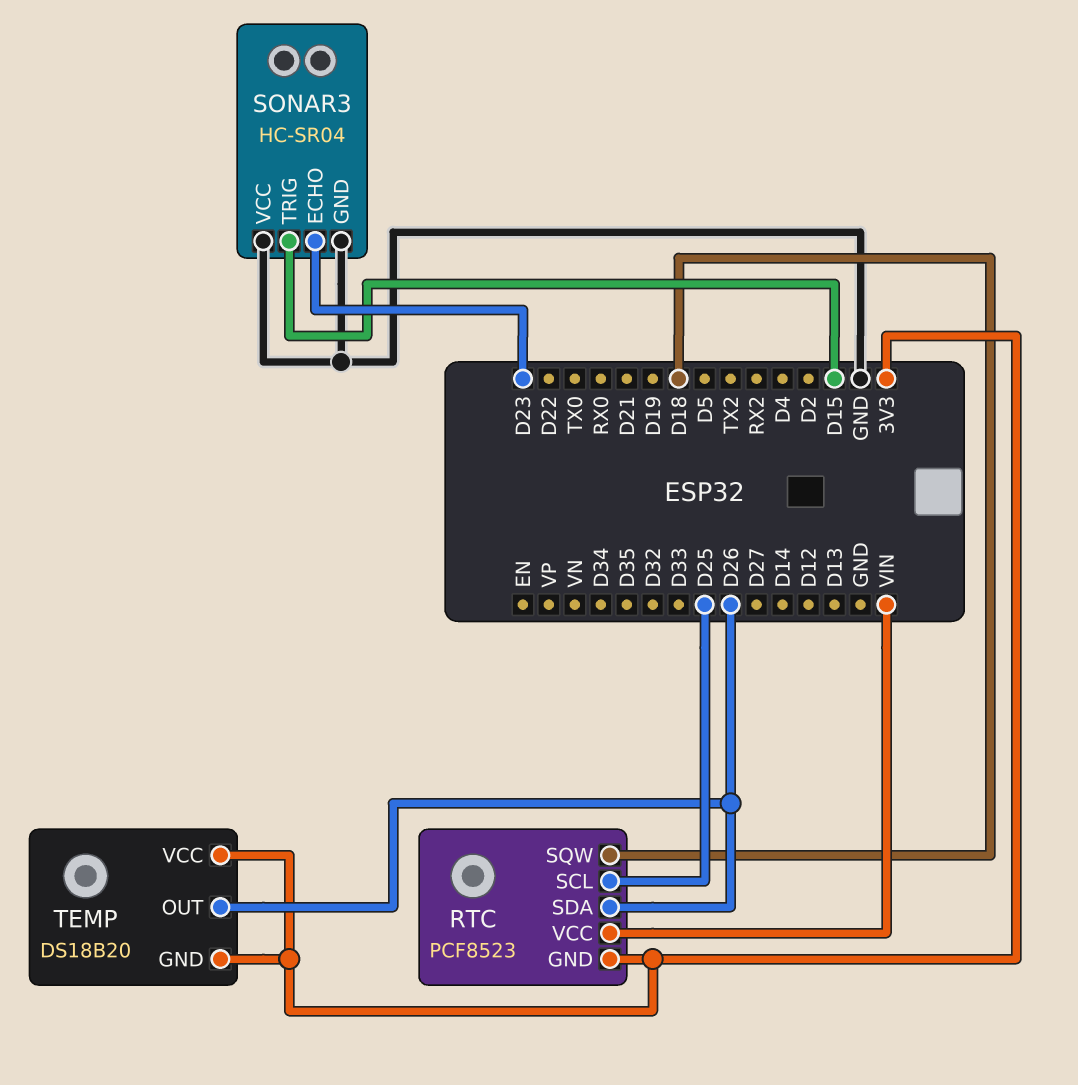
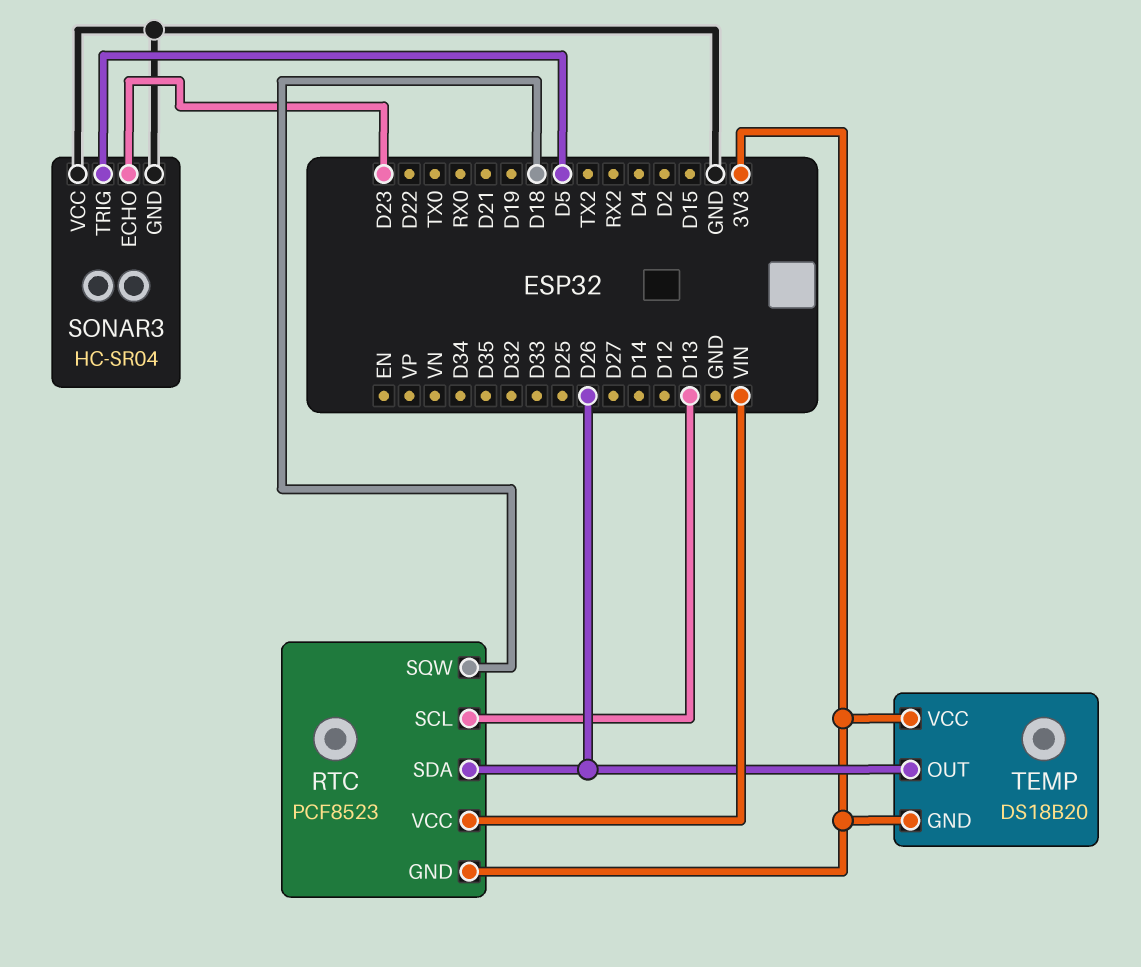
RTC pin SCL: D25 -> D13
SONAR3 pin TRIG: D15 -> D5

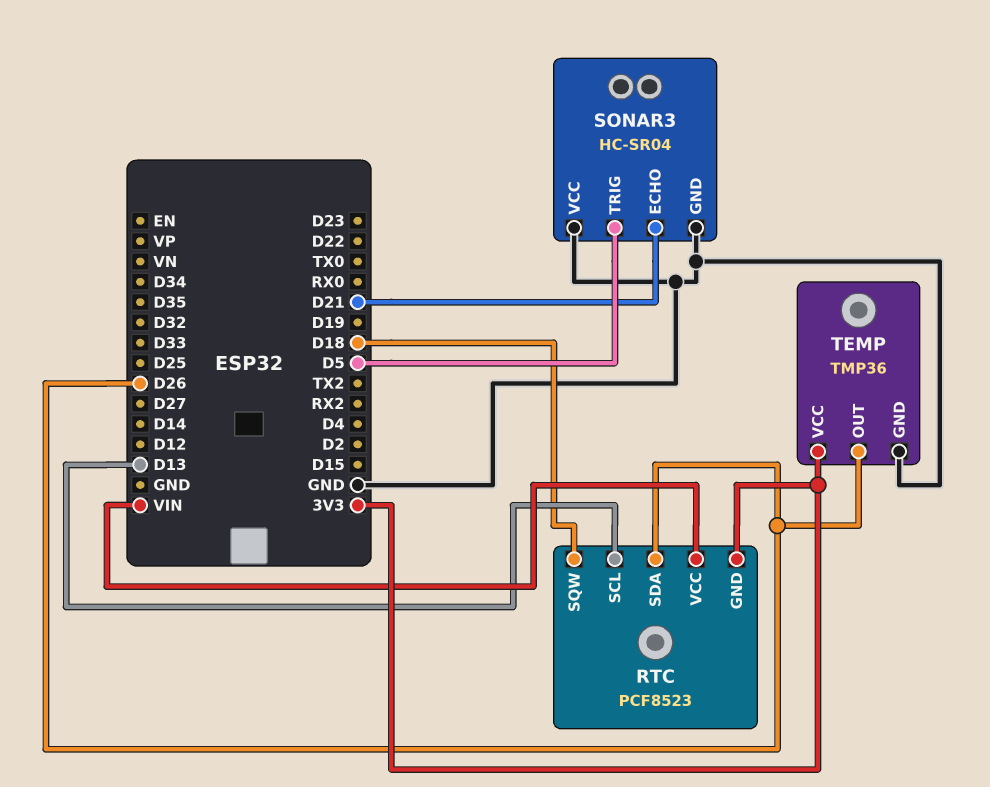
SONAR3 pin ECHO: D23 -> D21
TEMP: DS18B20 -> TMP36
TEMP pin GND: 3V3 -> GND

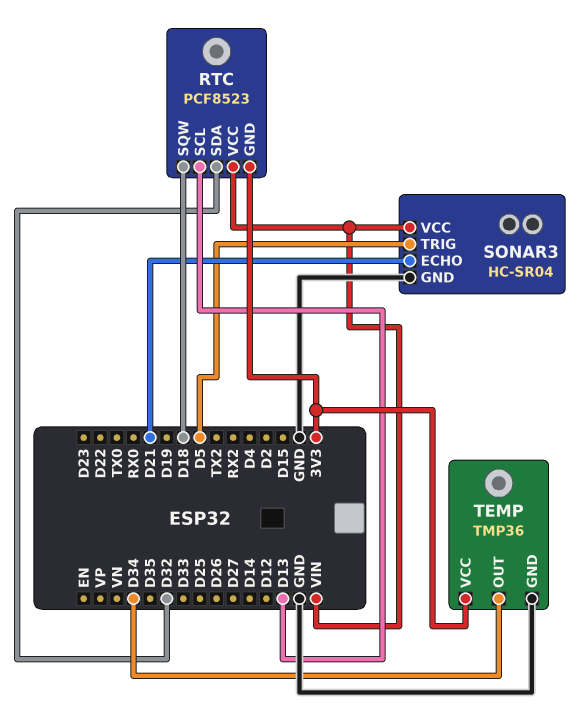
RTC pin SDA: D26 -> D32
SONAR3 pin VCC: GND -> VIN
TEMP pin OUT: D26 -> D34

